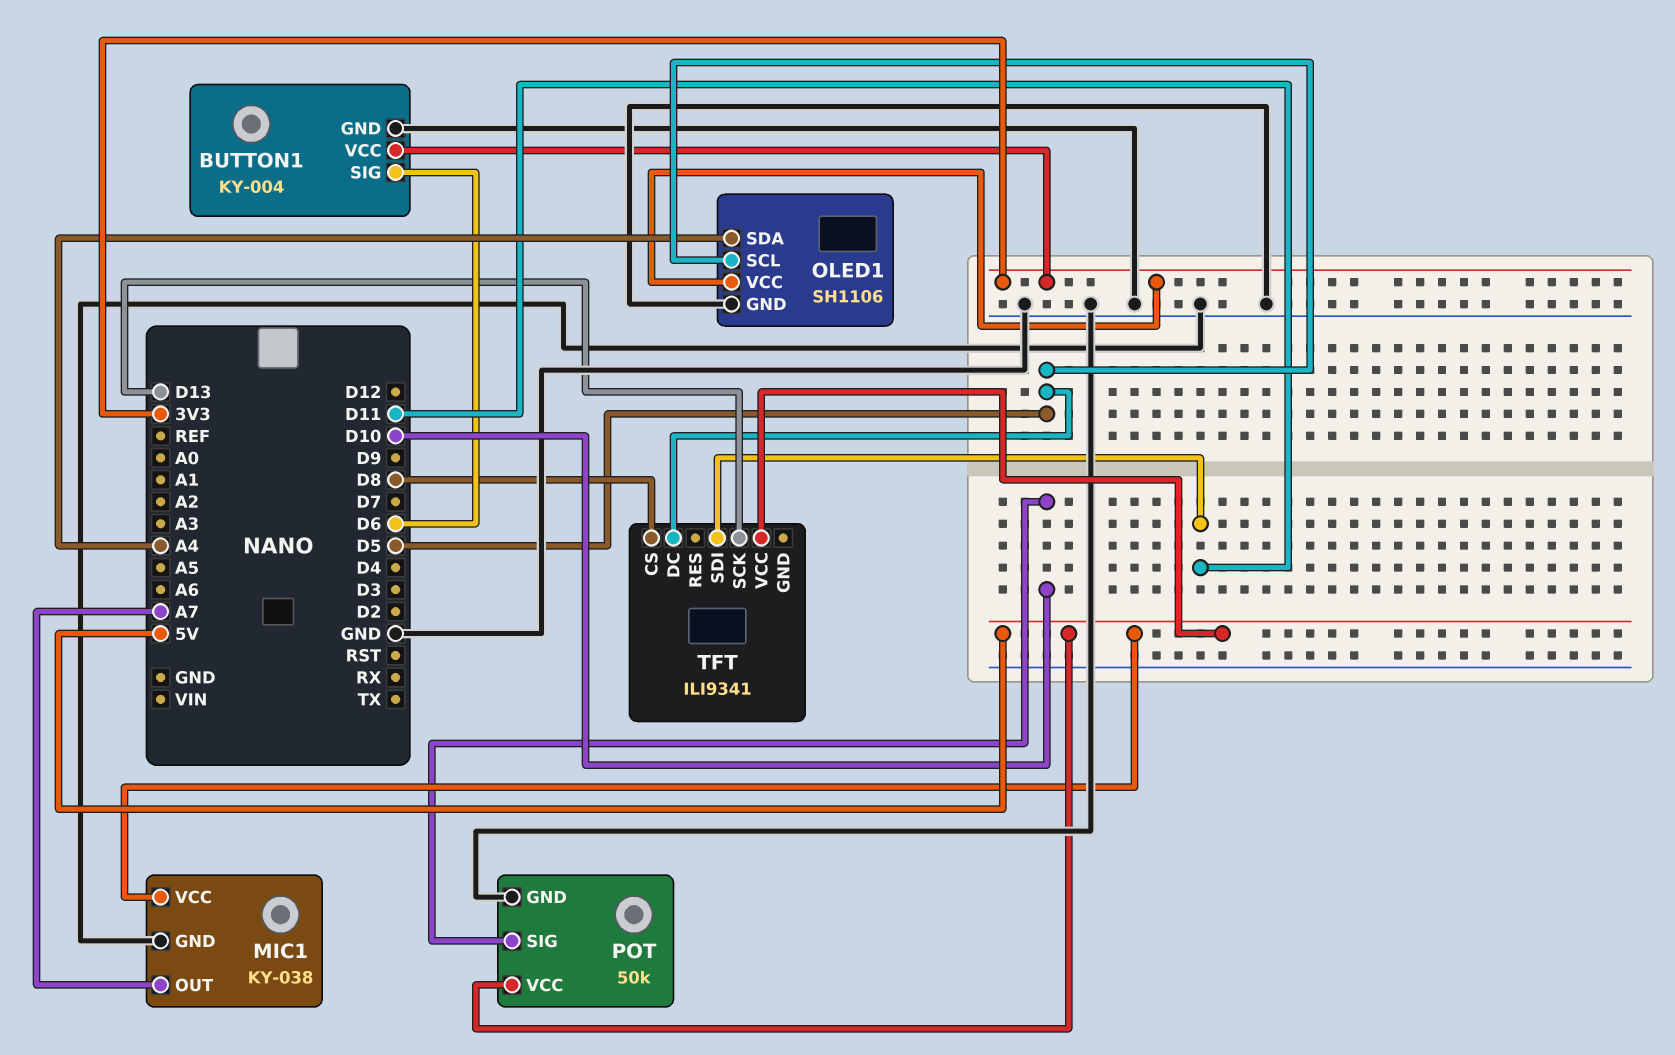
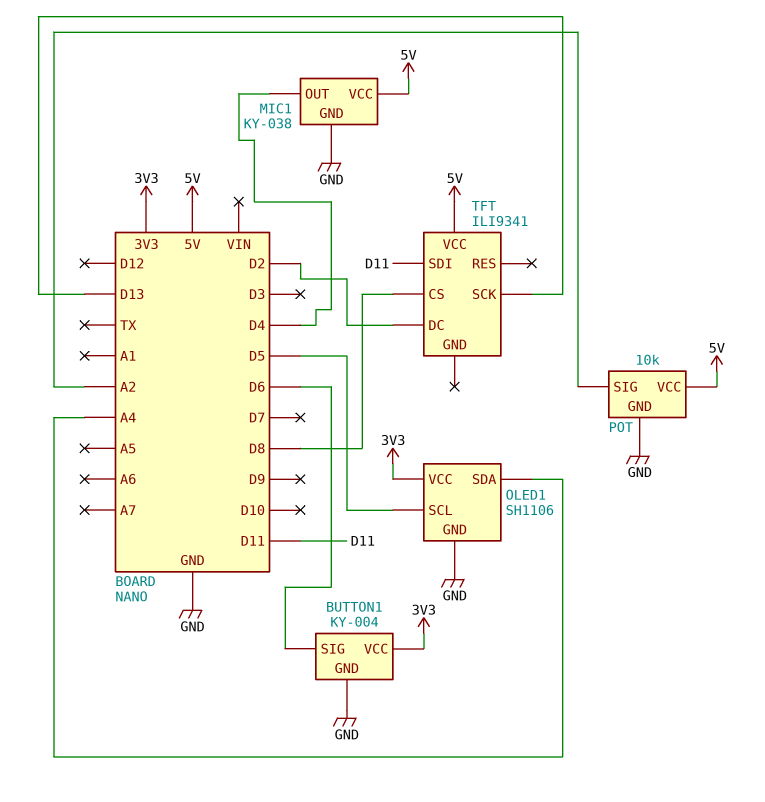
MIC1 pin OUT: A7 -> D4
POT: 50k -> 10k
POT pin SIG: D10 -> A2
TFT pin DC: D5 -> D2

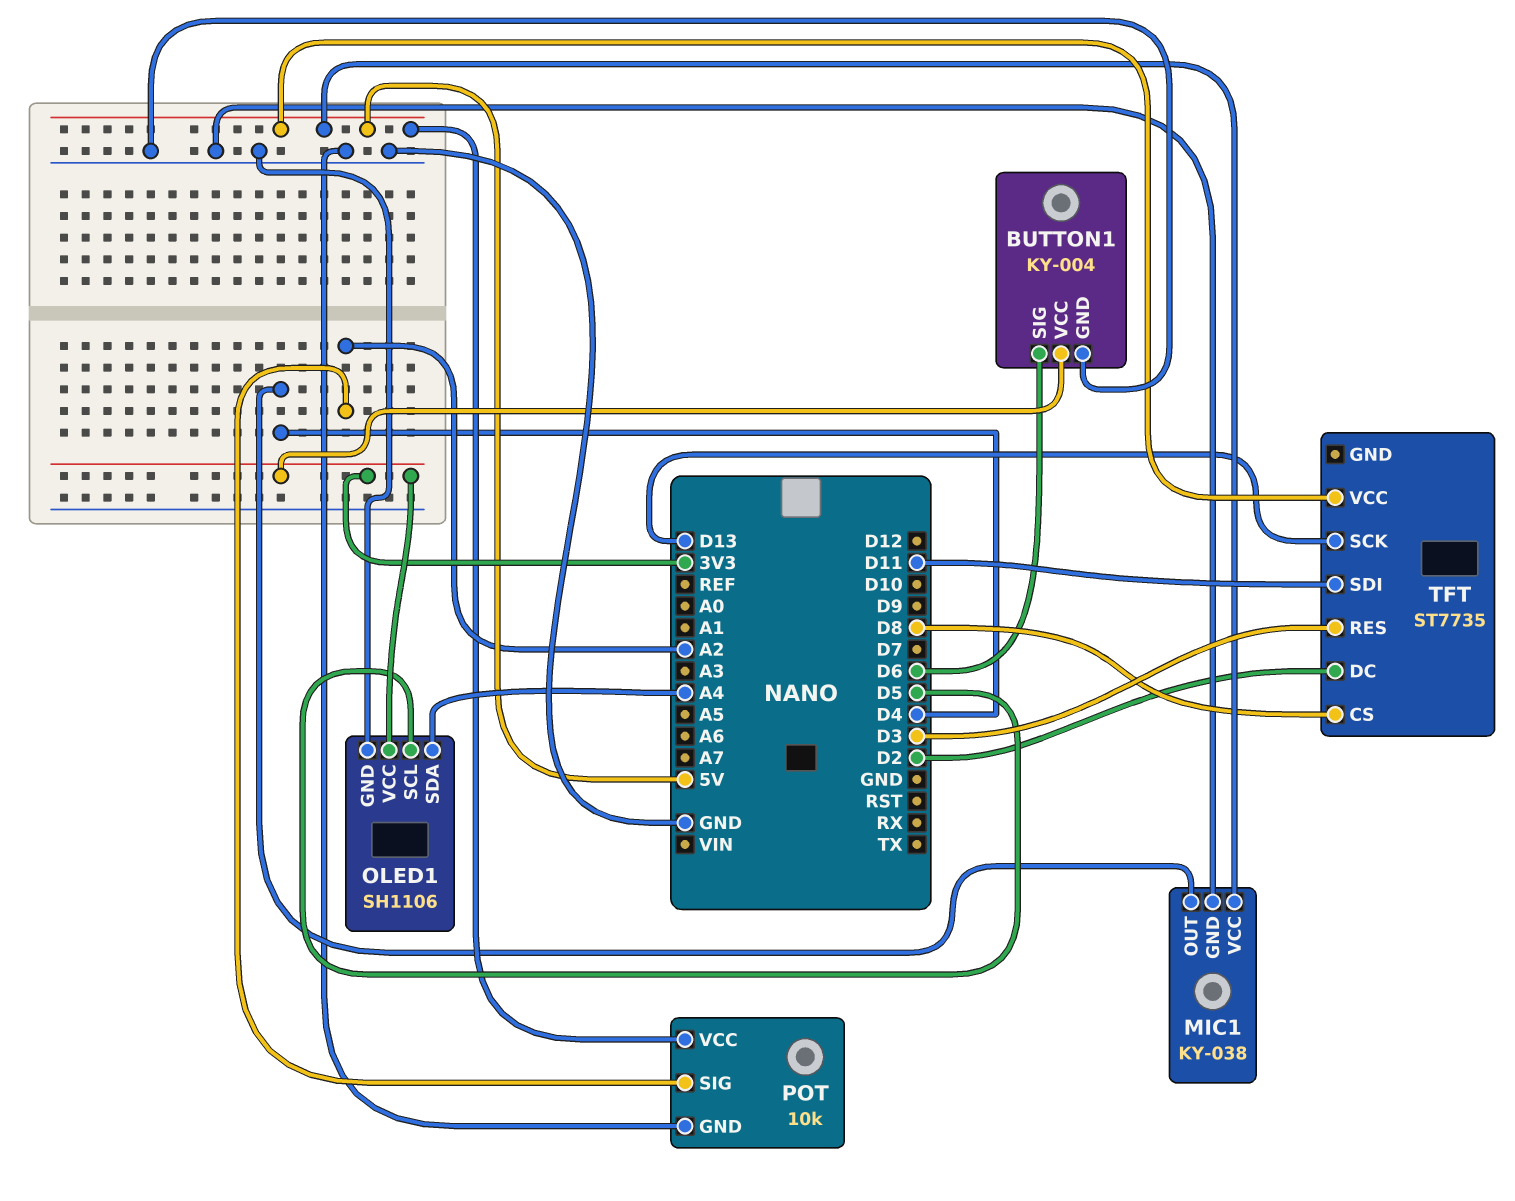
TFT: ILI9341 -> ST7735
TFT pin RES: none -> D3

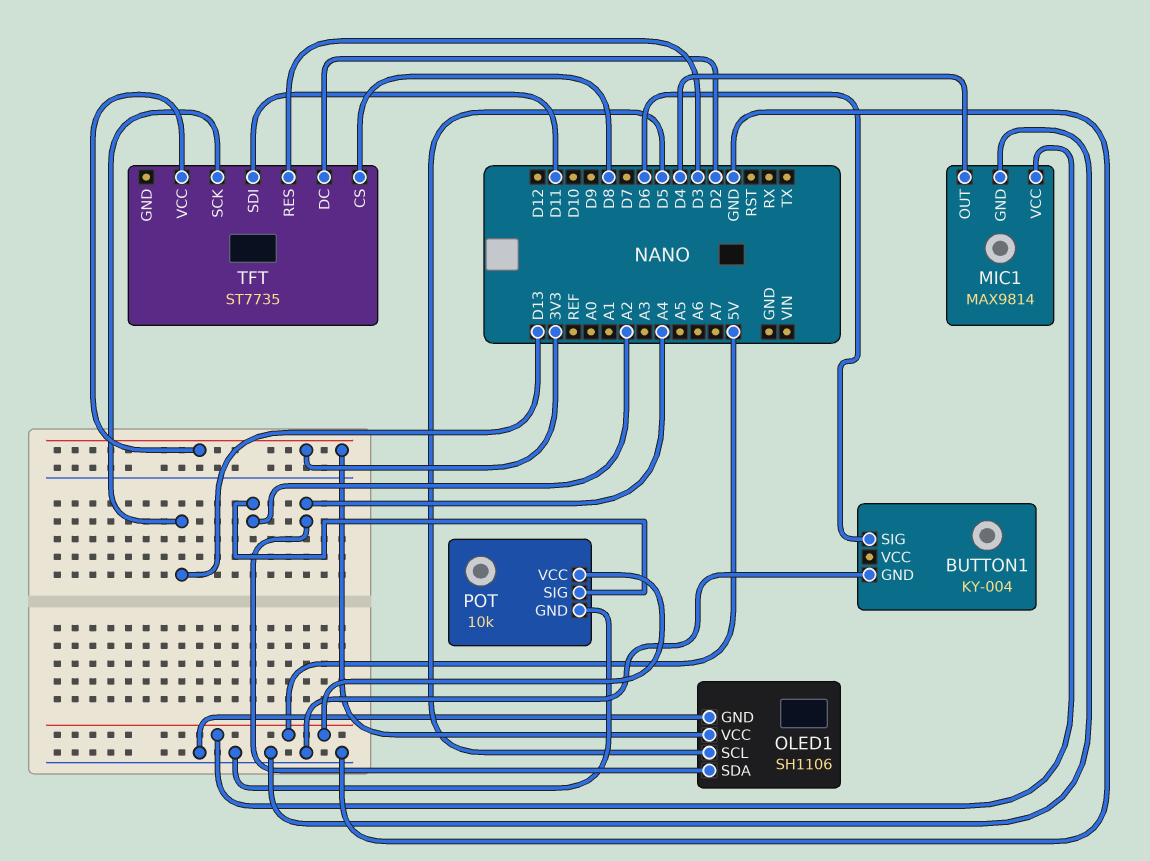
BUTTON1 pin VCC: 3V3 -> none
MIC1: KY-038 -> MAX9814
TFT pin VCC: 5V -> 3V3

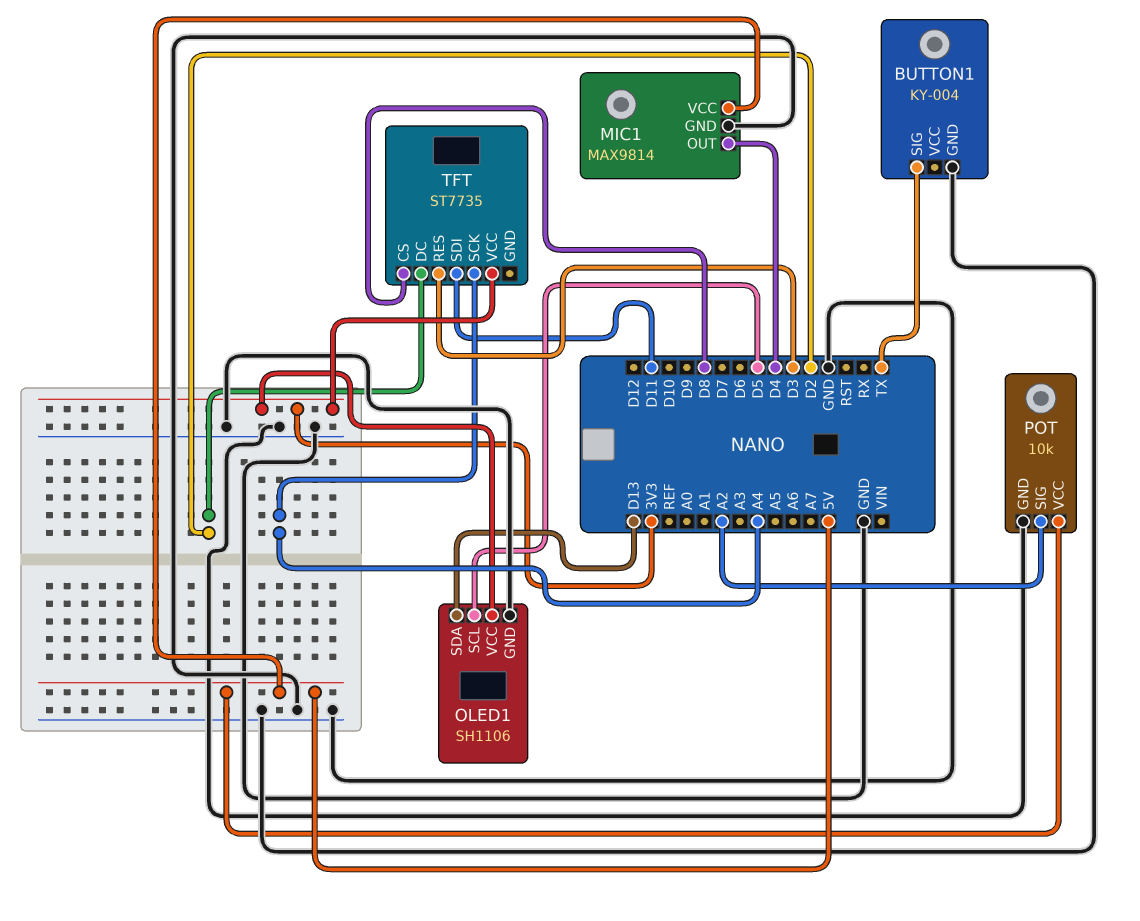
BUTTON1 pin SIG: D6 -> TX
OLED1 pin SDA: A4 -> D13
TFT pin SCK: D13 -> A4

